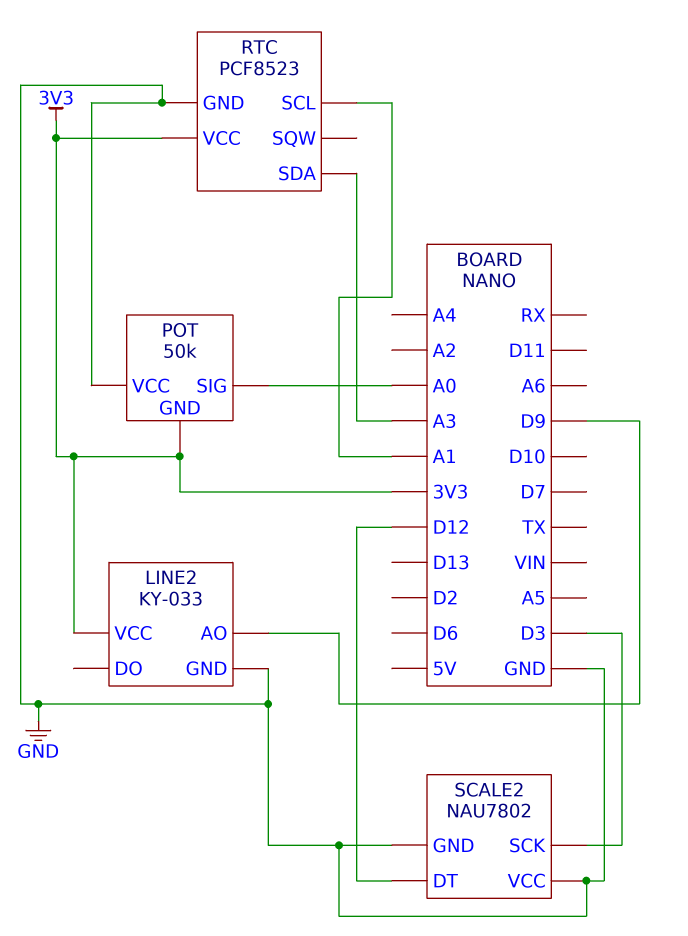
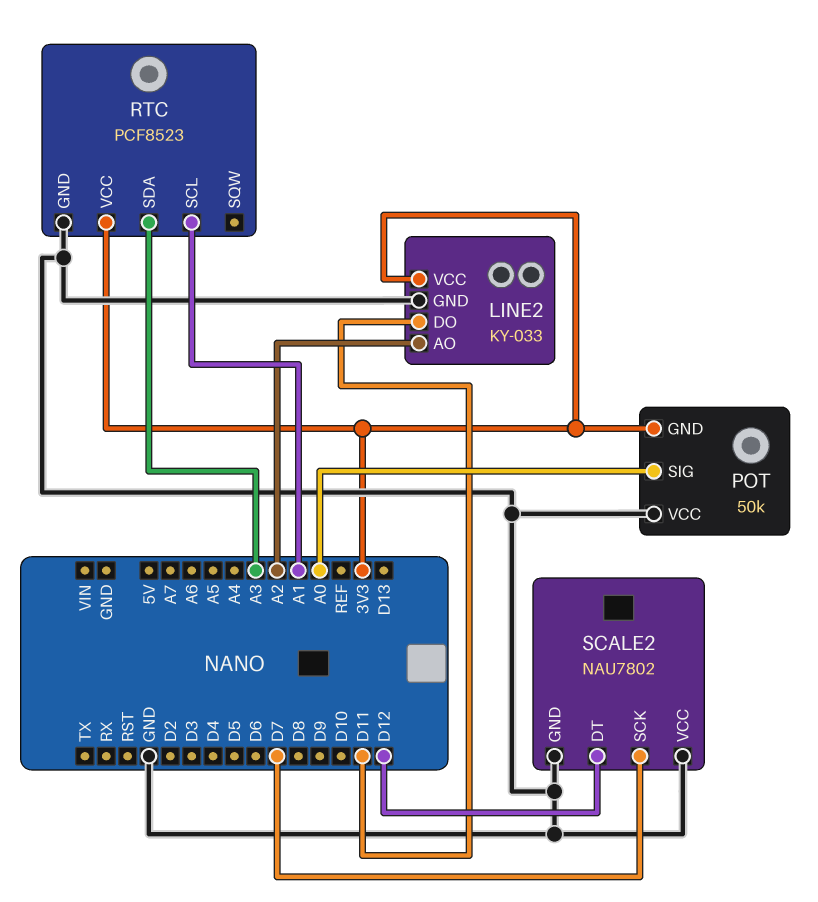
LINE2 pin AO: D9 -> A2
LINE2 pin DO: none -> D11
SCALE2 pin SCK: D3 -> D7

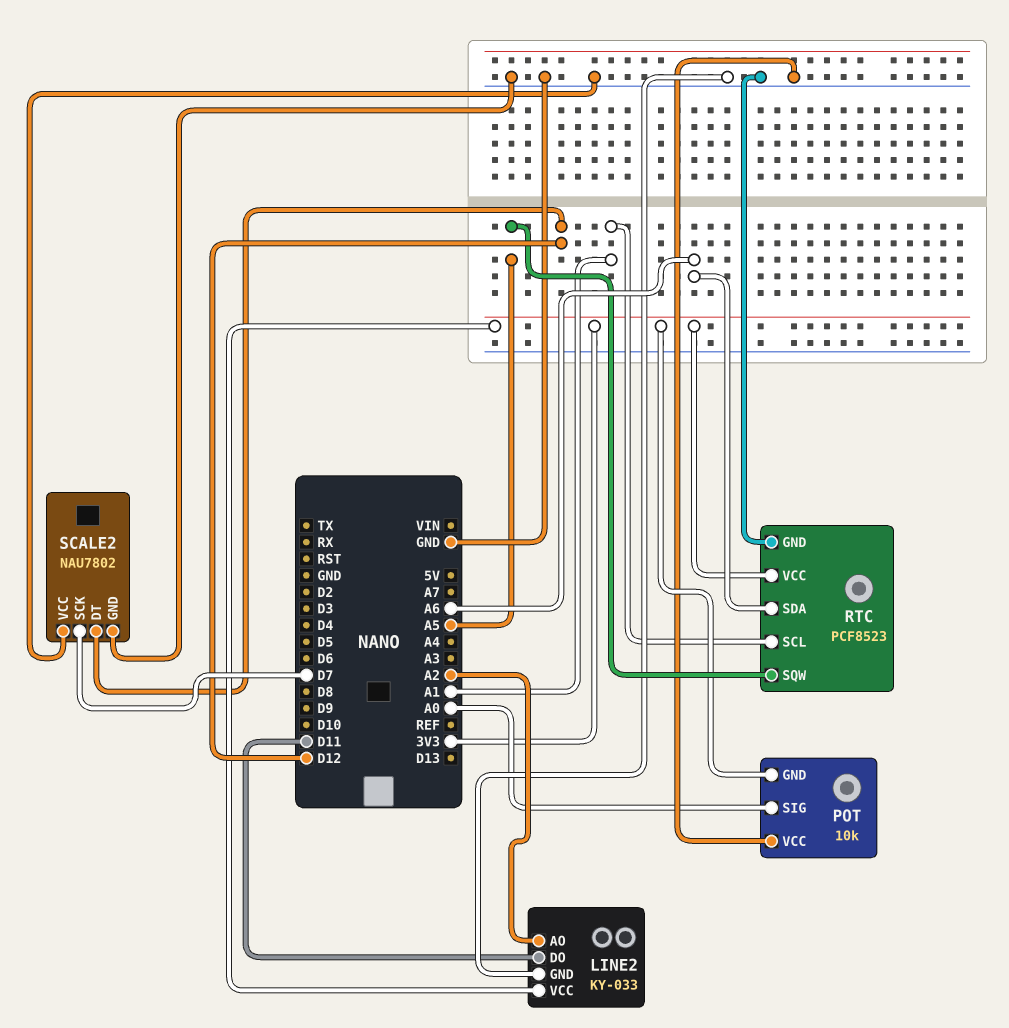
POT: 50k -> 10k
RTC pin SDA: A3 -> A6
RTC pin SQW: none -> A5

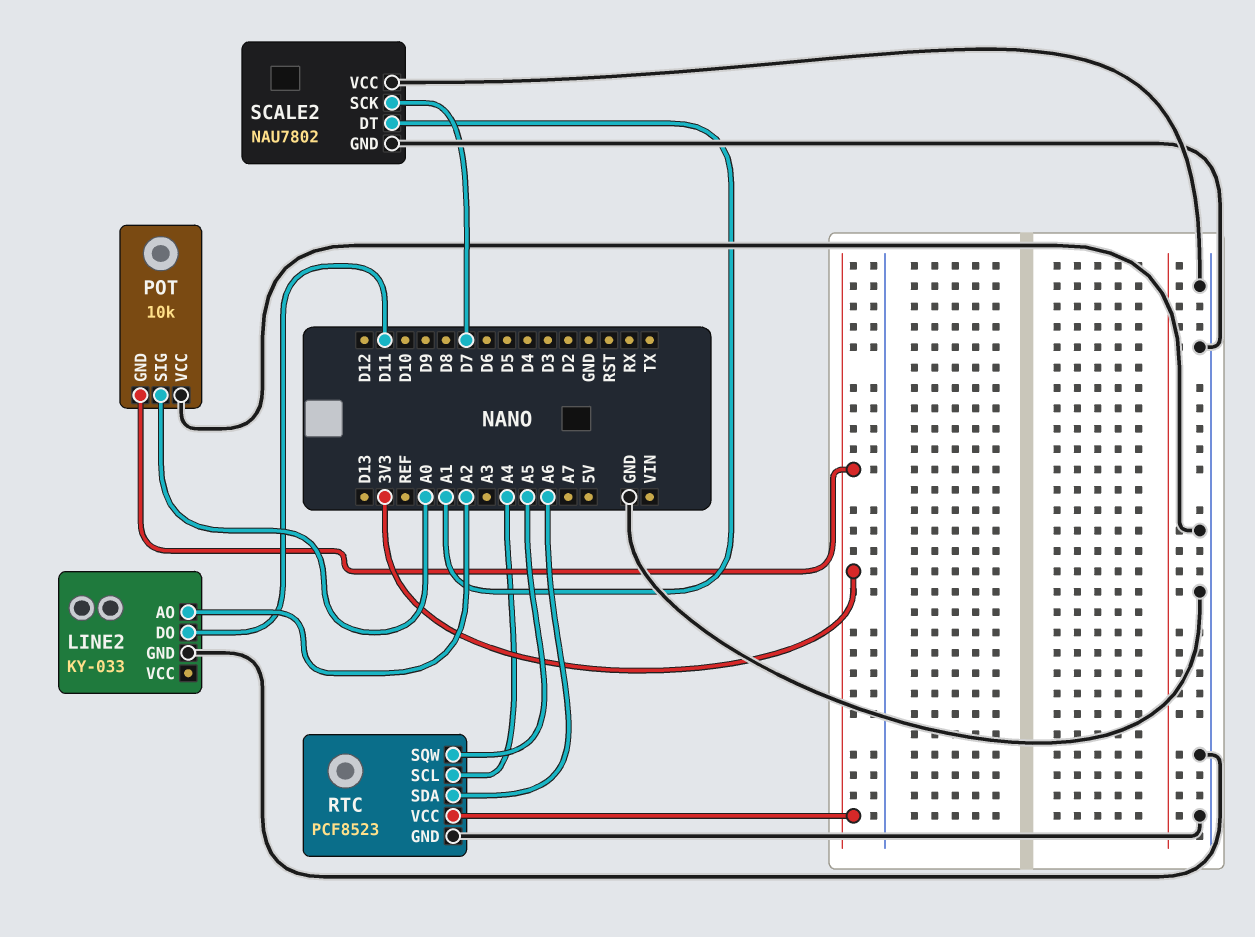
LINE2 pin VCC: 3V3 -> none
RTC pin SCL: A1 -> A4
SCALE2 pin DT: D12 -> A1

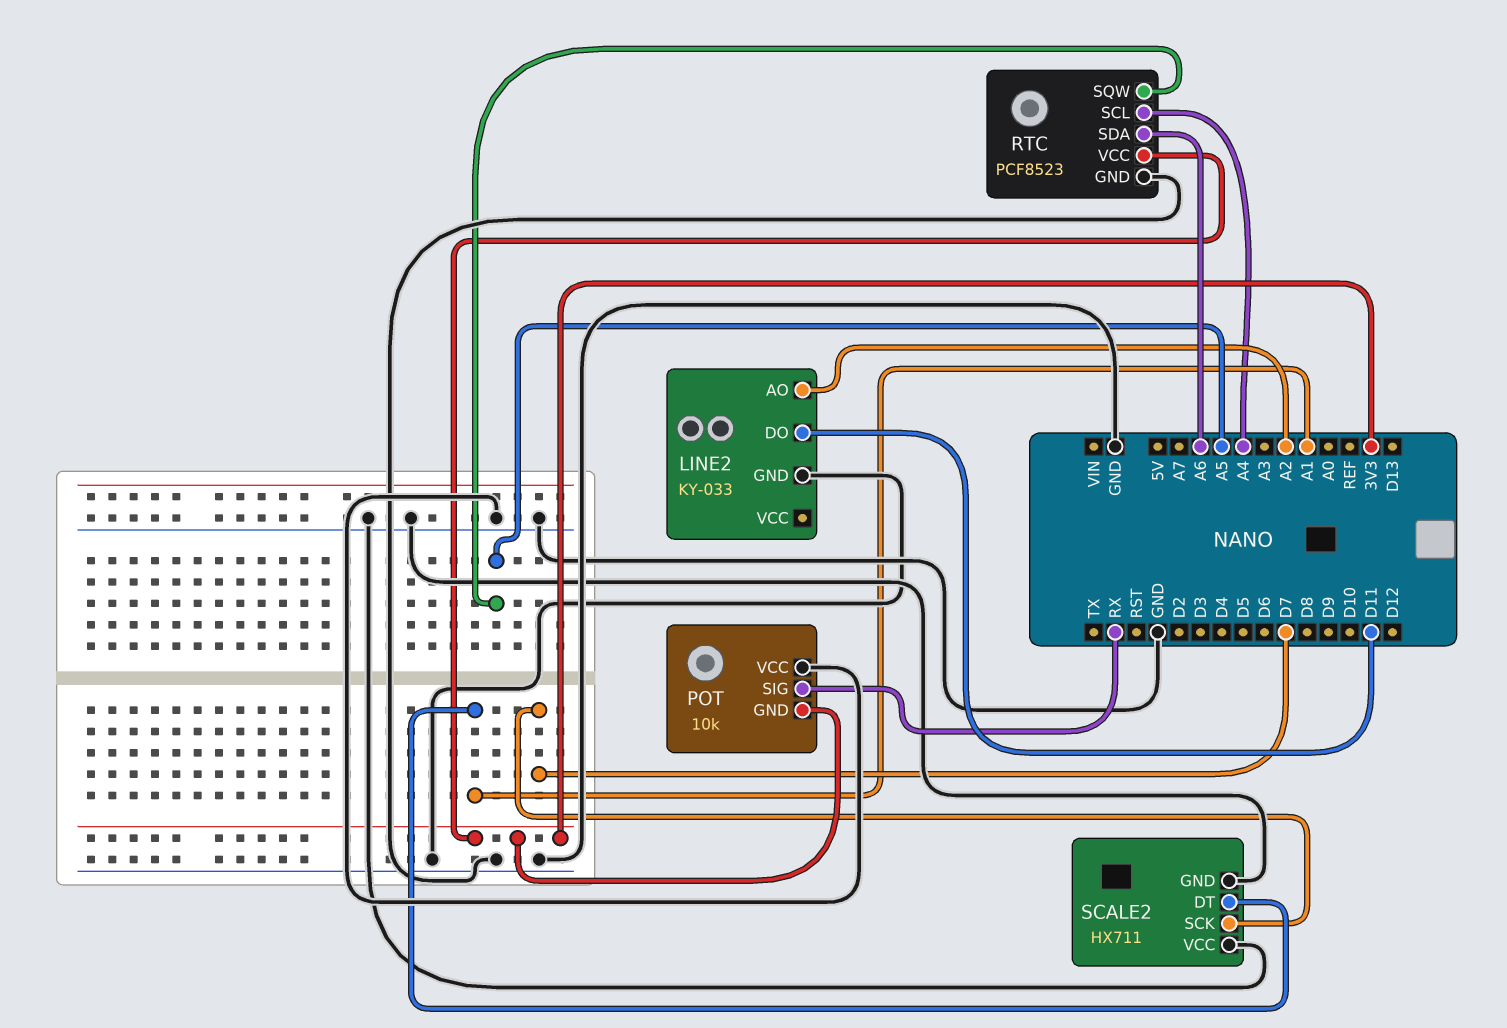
POT pin SIG: A0 -> RX
SCALE2: NAU7802 -> HX711

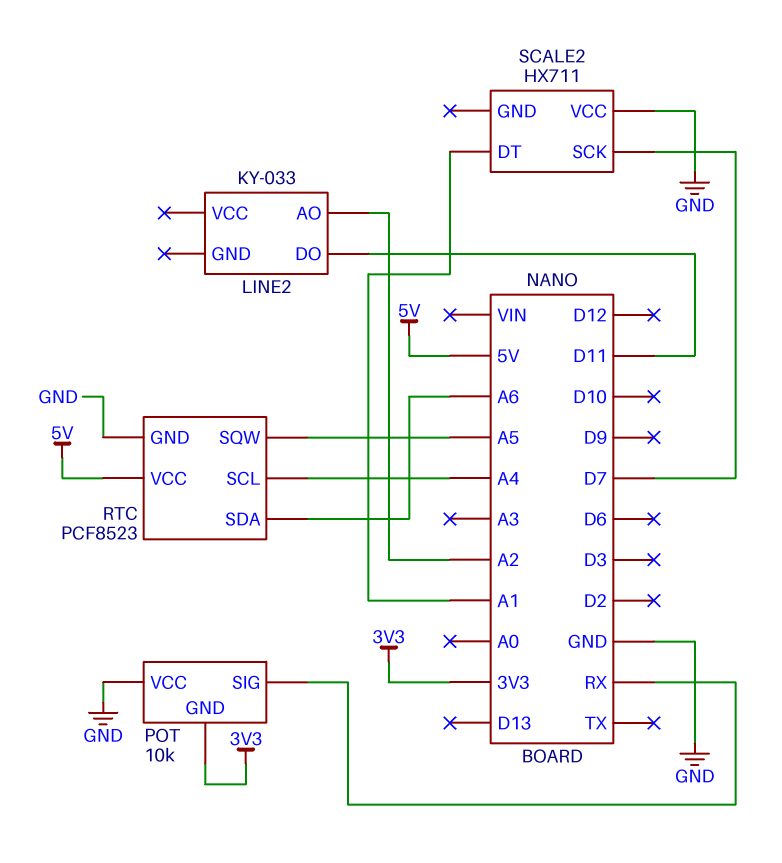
LINE2 pin GND: GND -> none
RTC pin VCC: 3V3 -> 5V
SCALE2 pin GND: GND -> none

